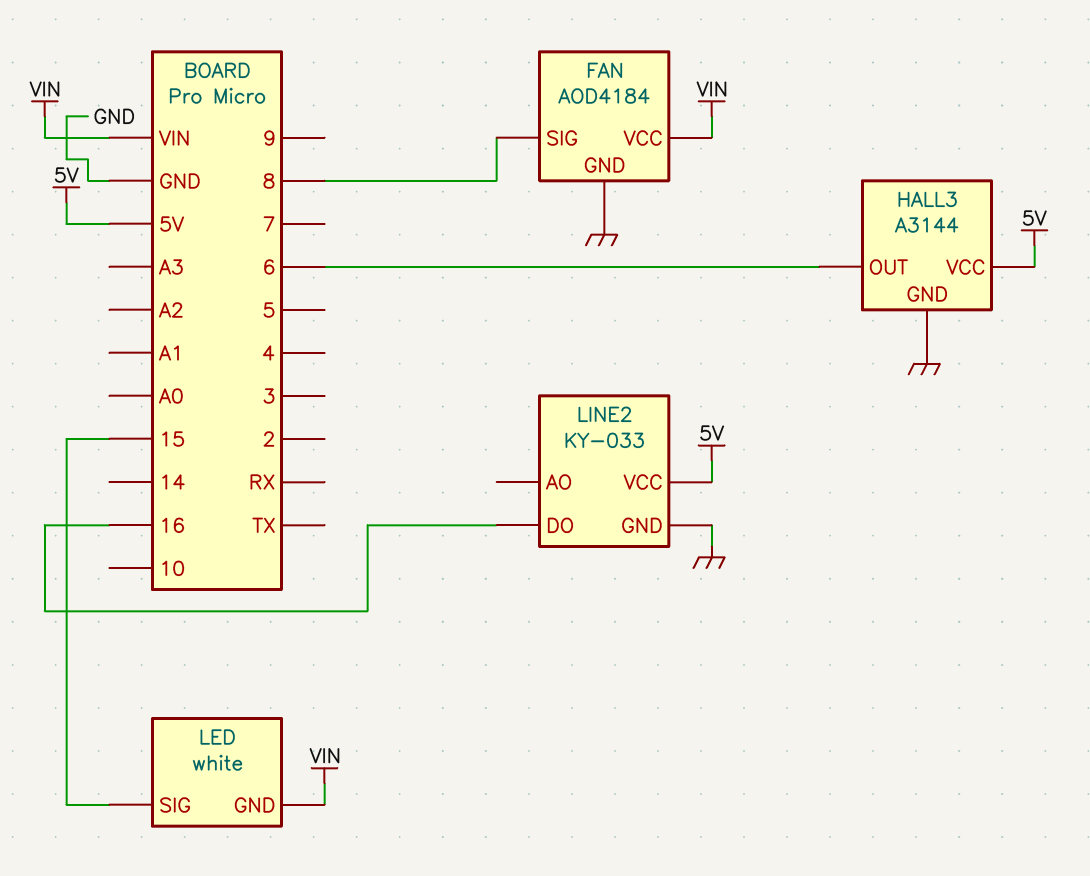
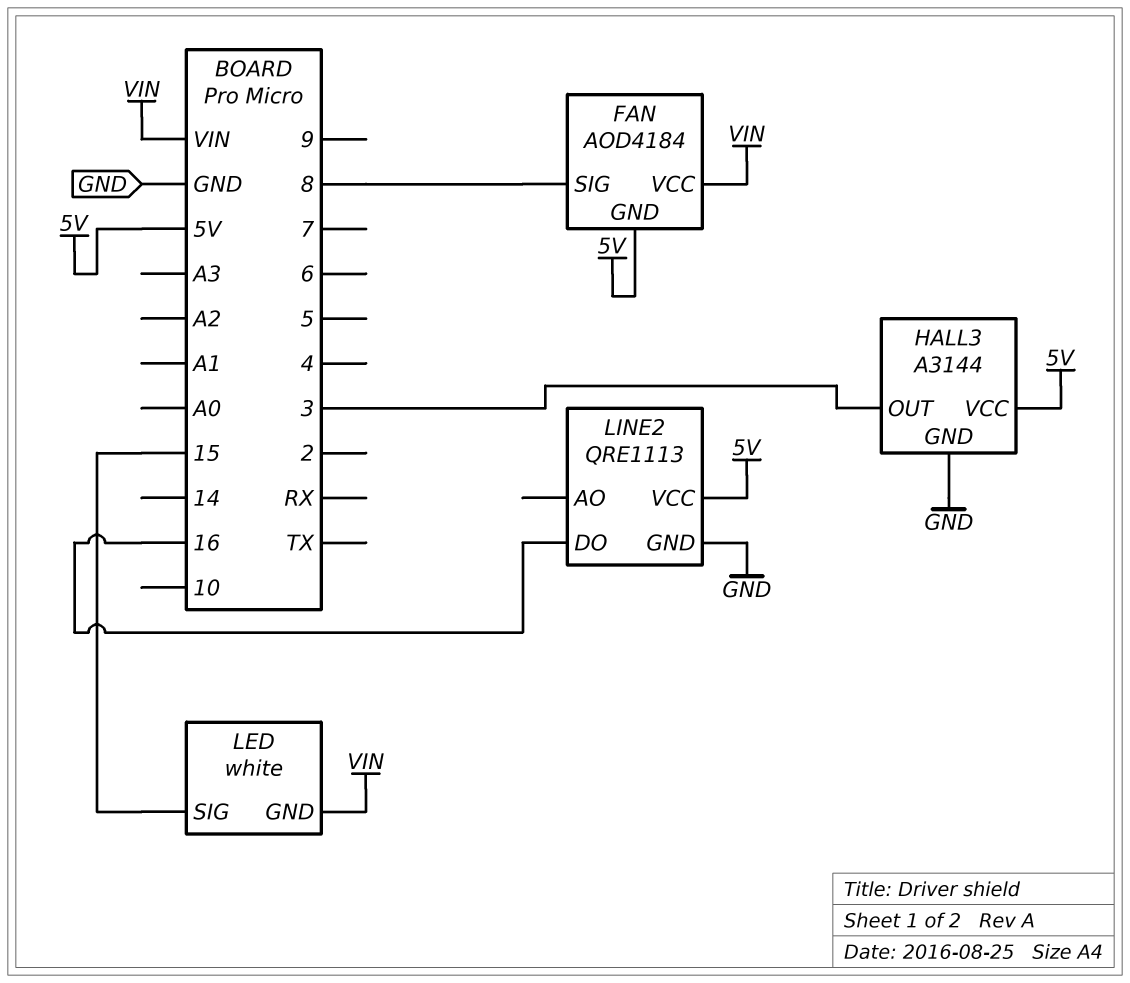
FAN pin GND: GND -> 5V
HALL3 pin OUT: 6 -> 3
LINE2: KY-033 -> QRE1113

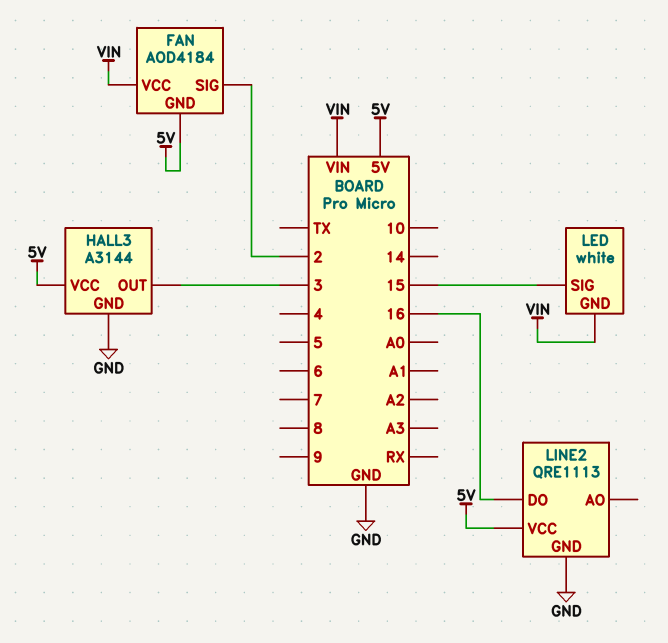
FAN pin SIG: 8 -> 2

